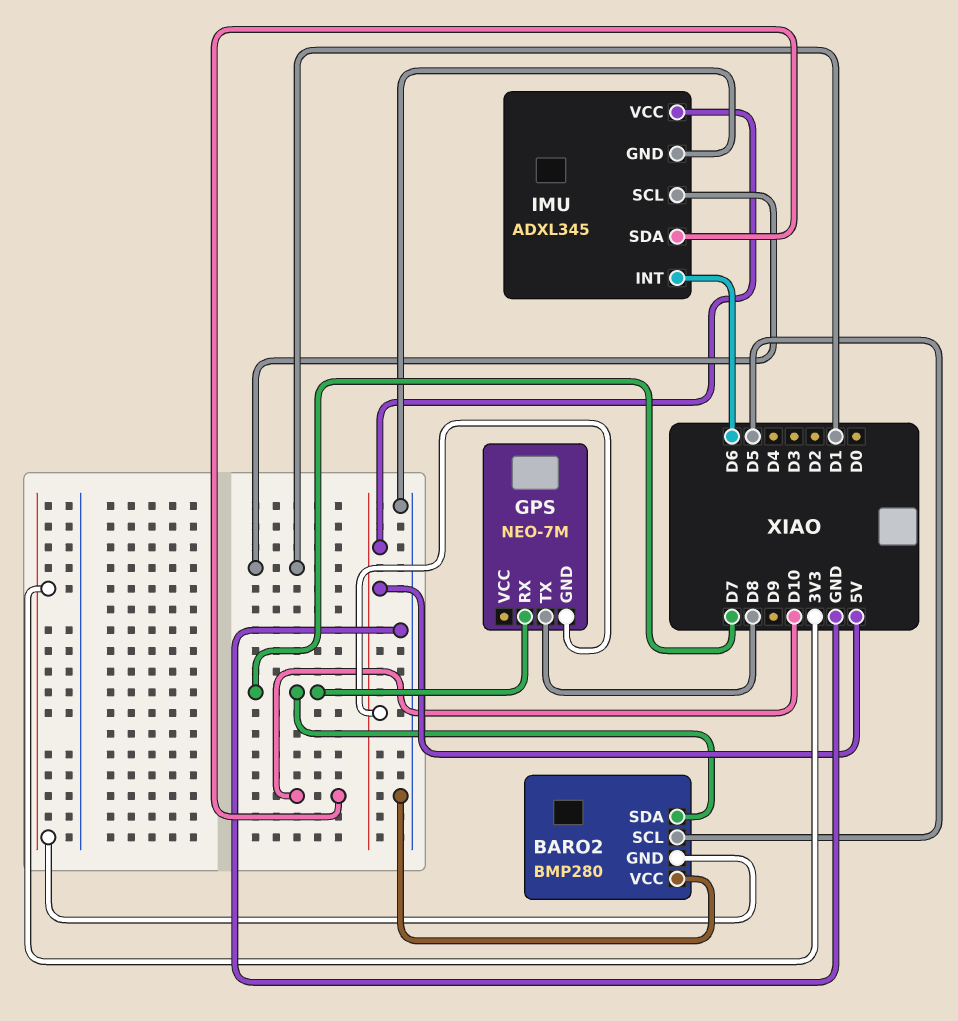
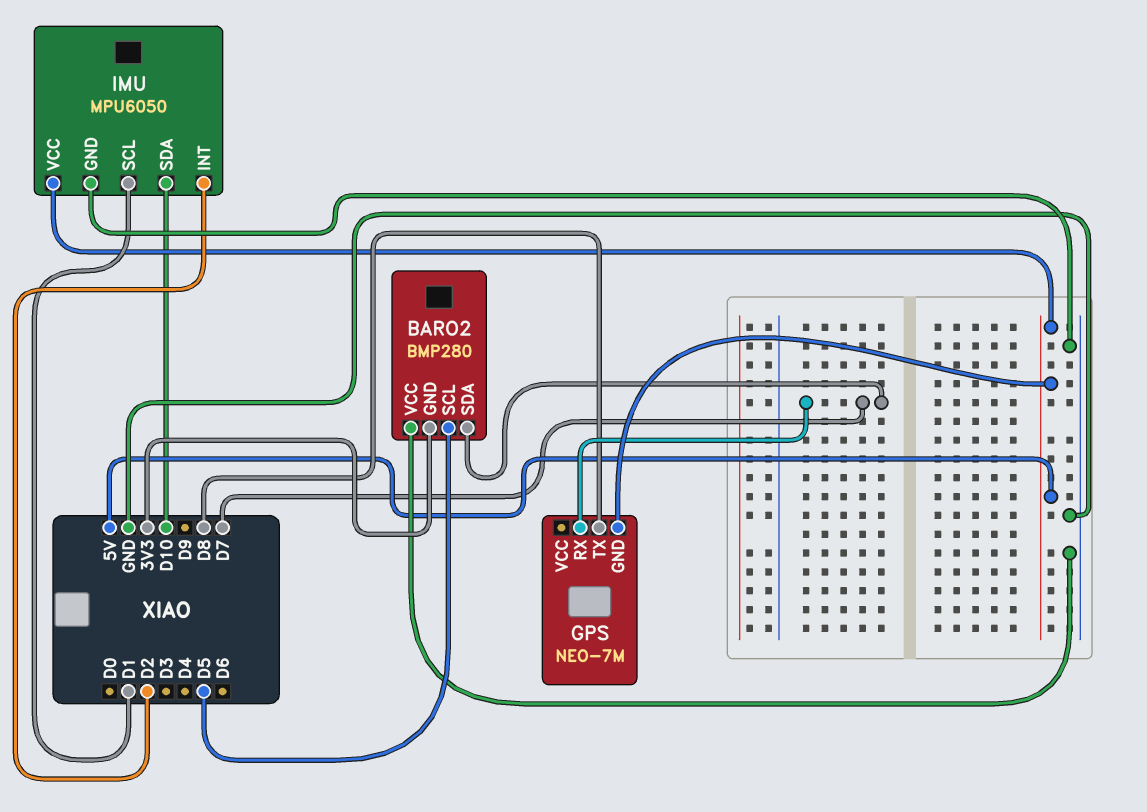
IMU: ADXL345 -> MPU6050
IMU pin INT: D6 -> D2

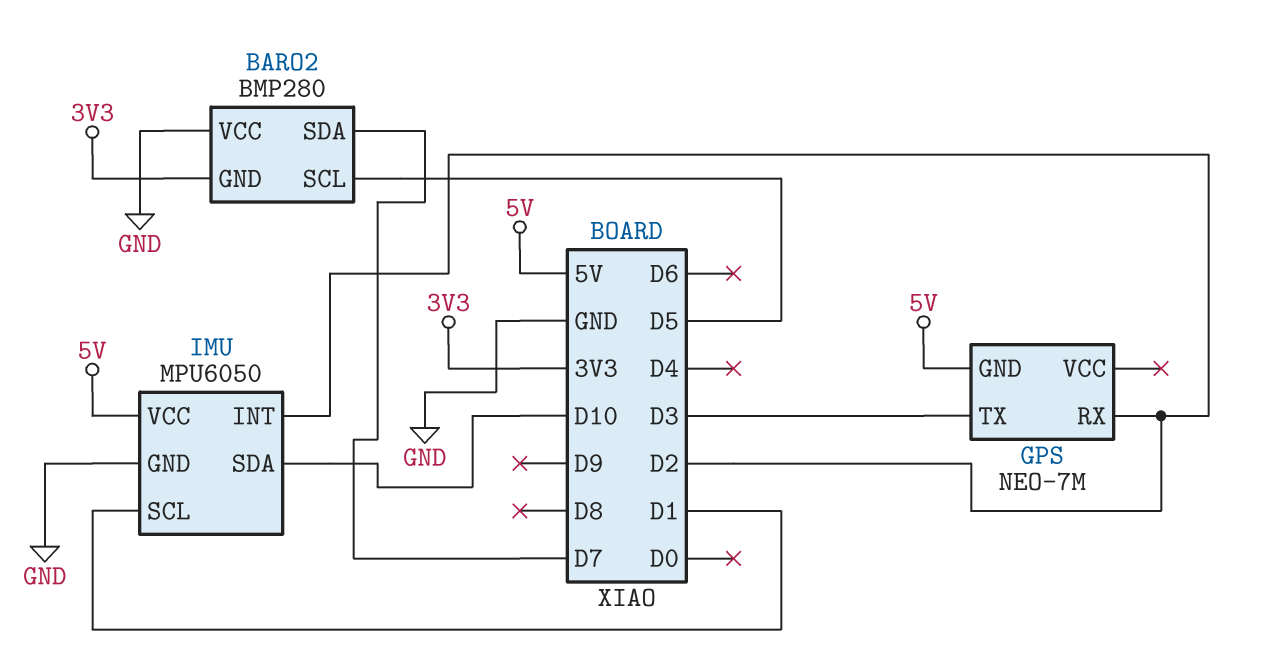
GPS pin RX: D7 -> D2
GPS pin TX: D8 -> D3

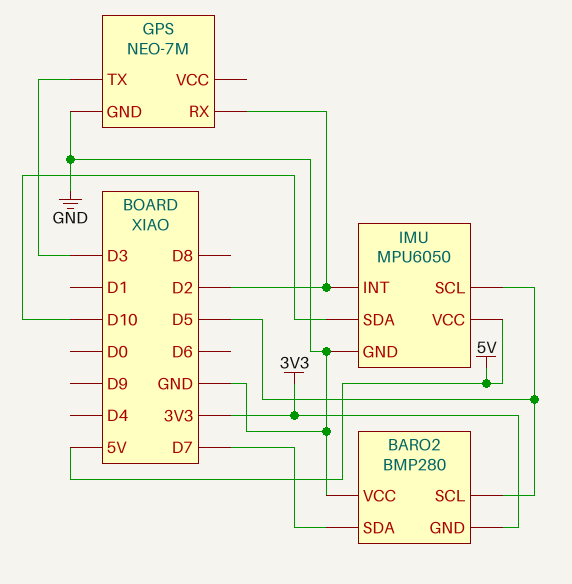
GPS pin GND: 5V -> GND
IMU pin SCL: D1 -> D5

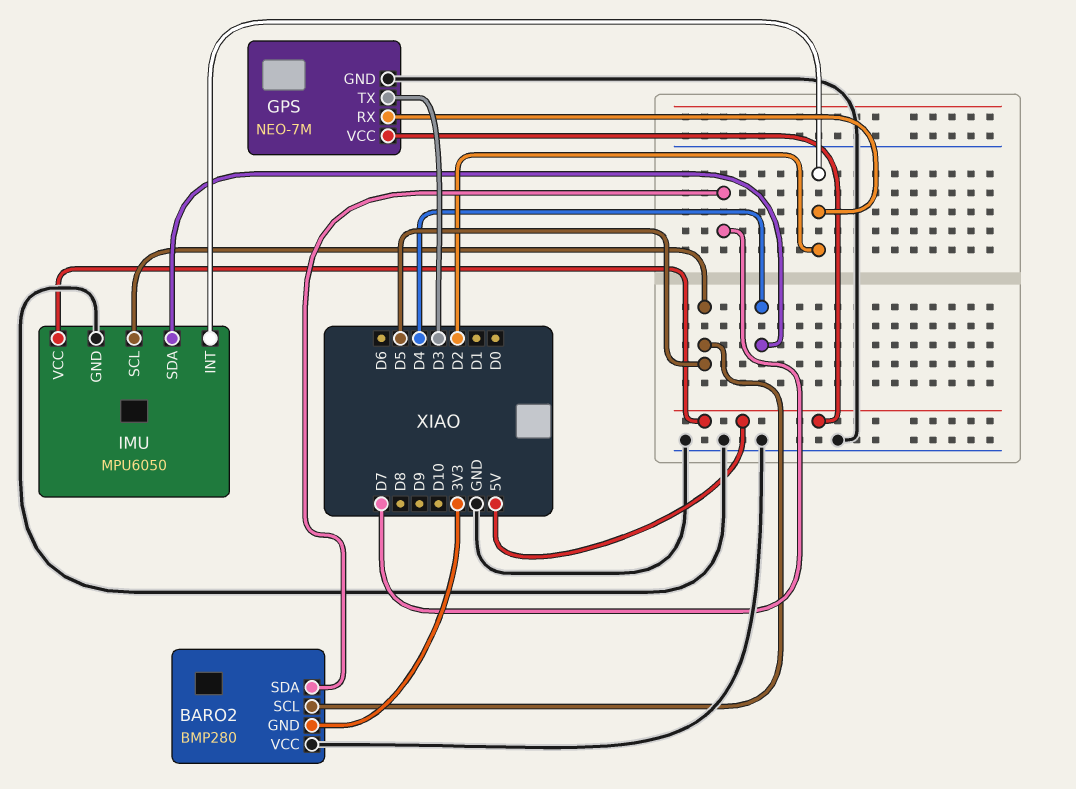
GPS pin VCC: none -> 5V
IMU pin SDA: D10 -> D4

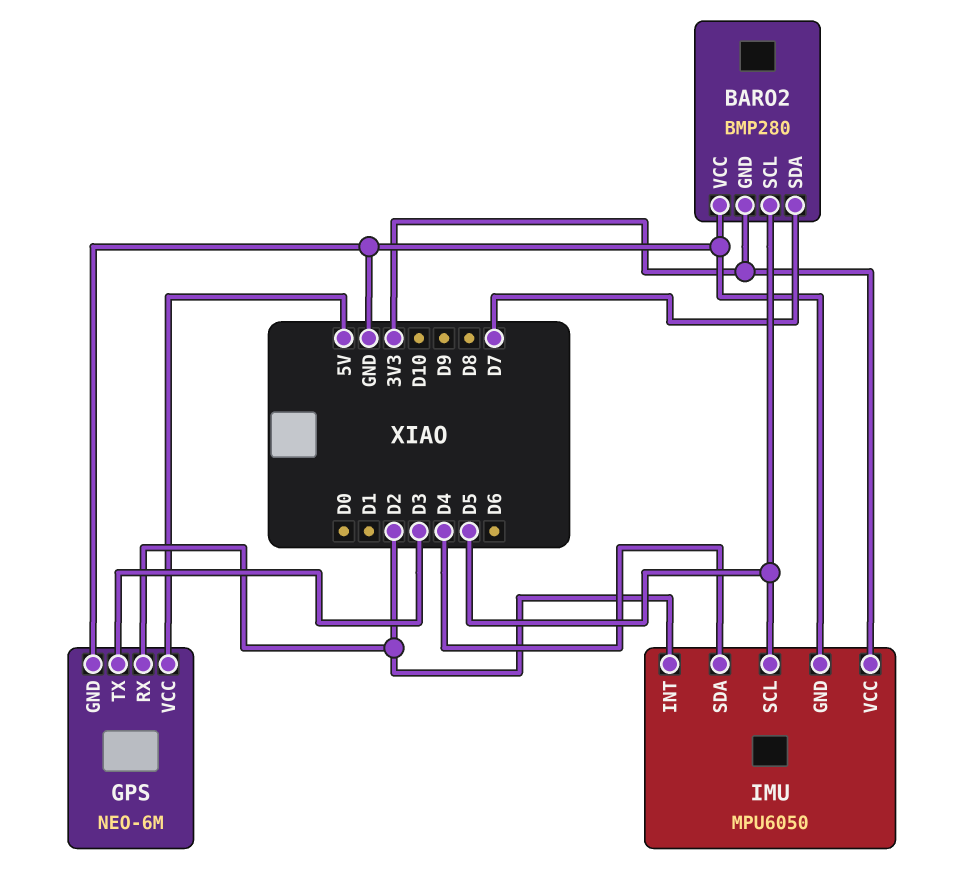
GPS: NEO-7M -> NEO-6M
IMU pin VCC: 5V -> 3V3

